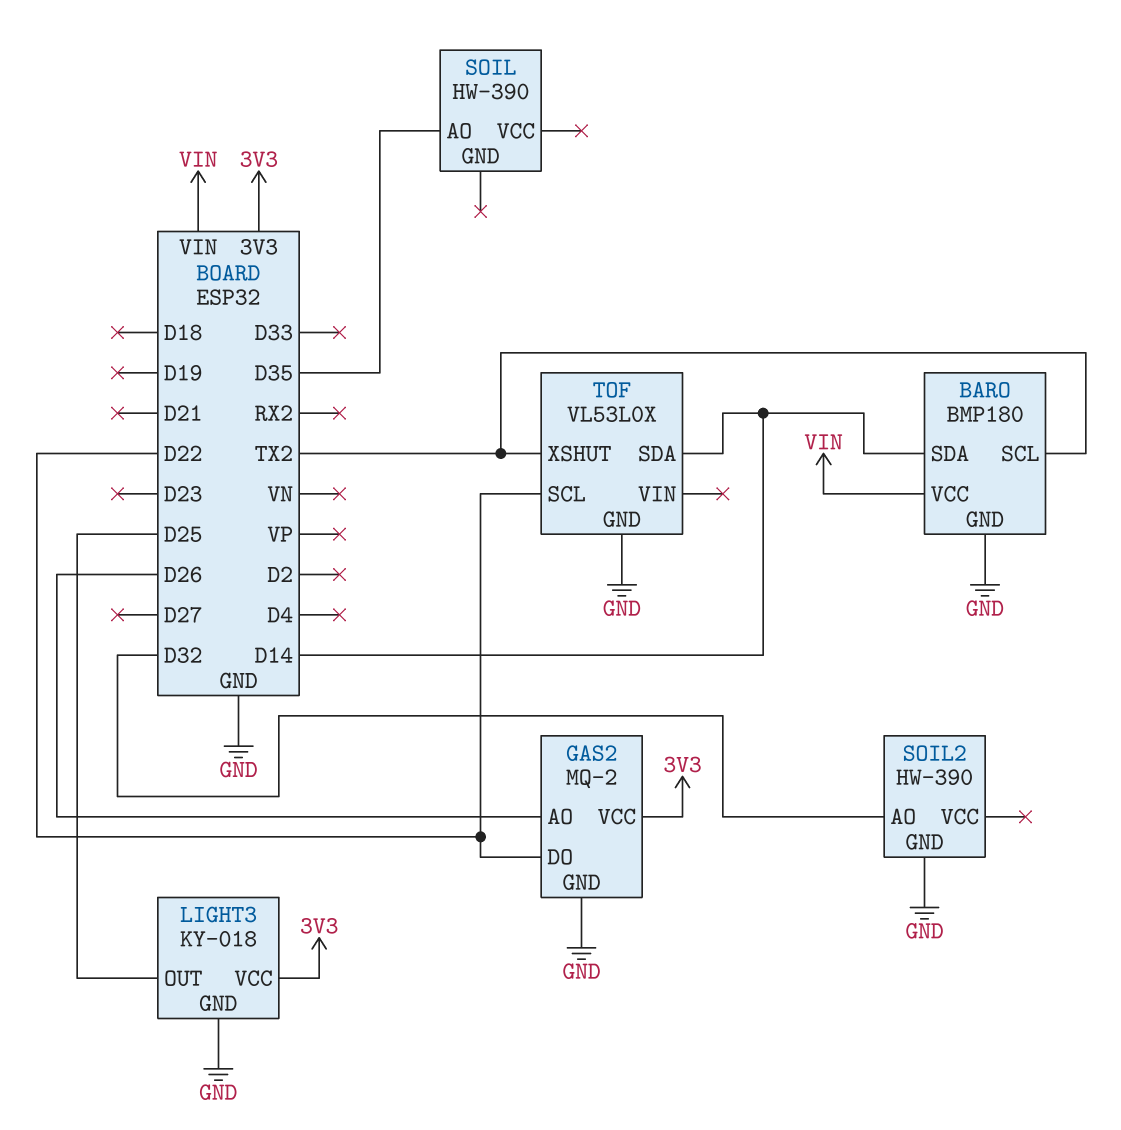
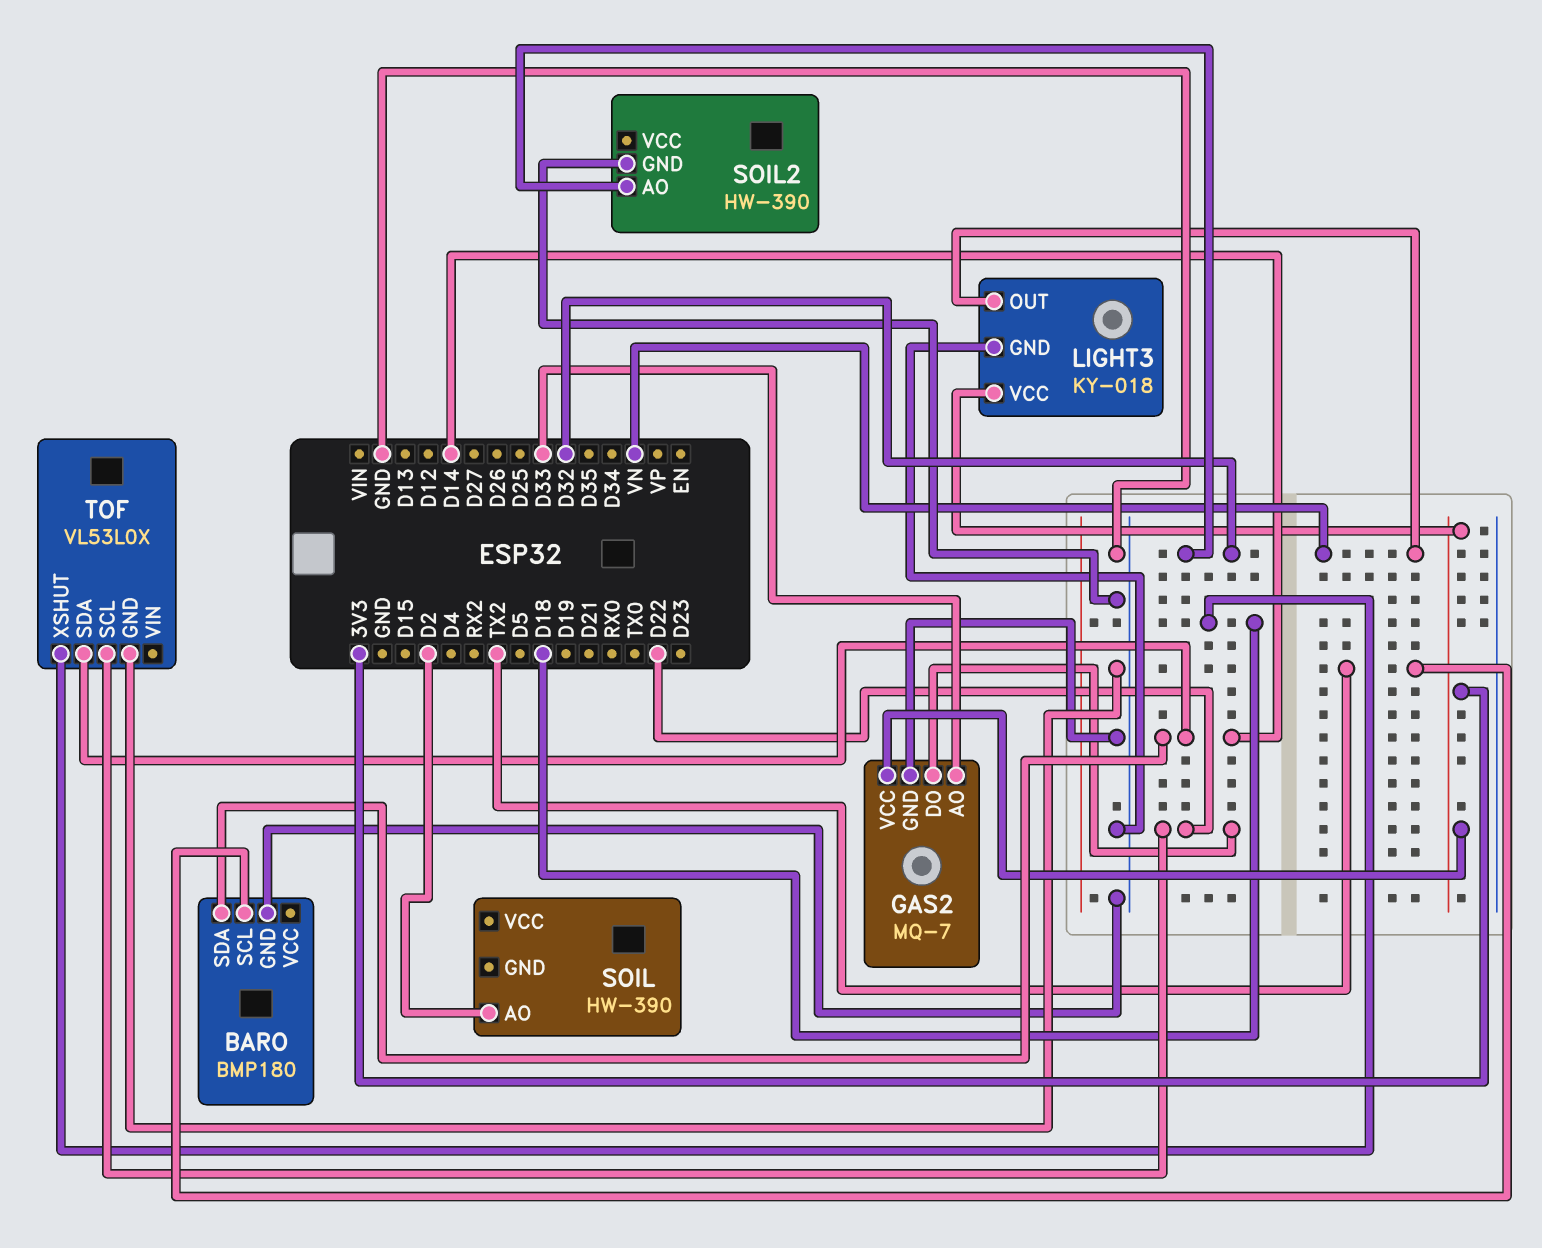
BARO pin VCC: VIN -> none
GAS2: MQ-2 -> MQ-7
GAS2 pin AO: D26 -> D33
LIGHT3 pin OUT: D25 -> VN
SOIL pin AO: D35 -> D2
TOF pin XSHUT: TX2 -> D18

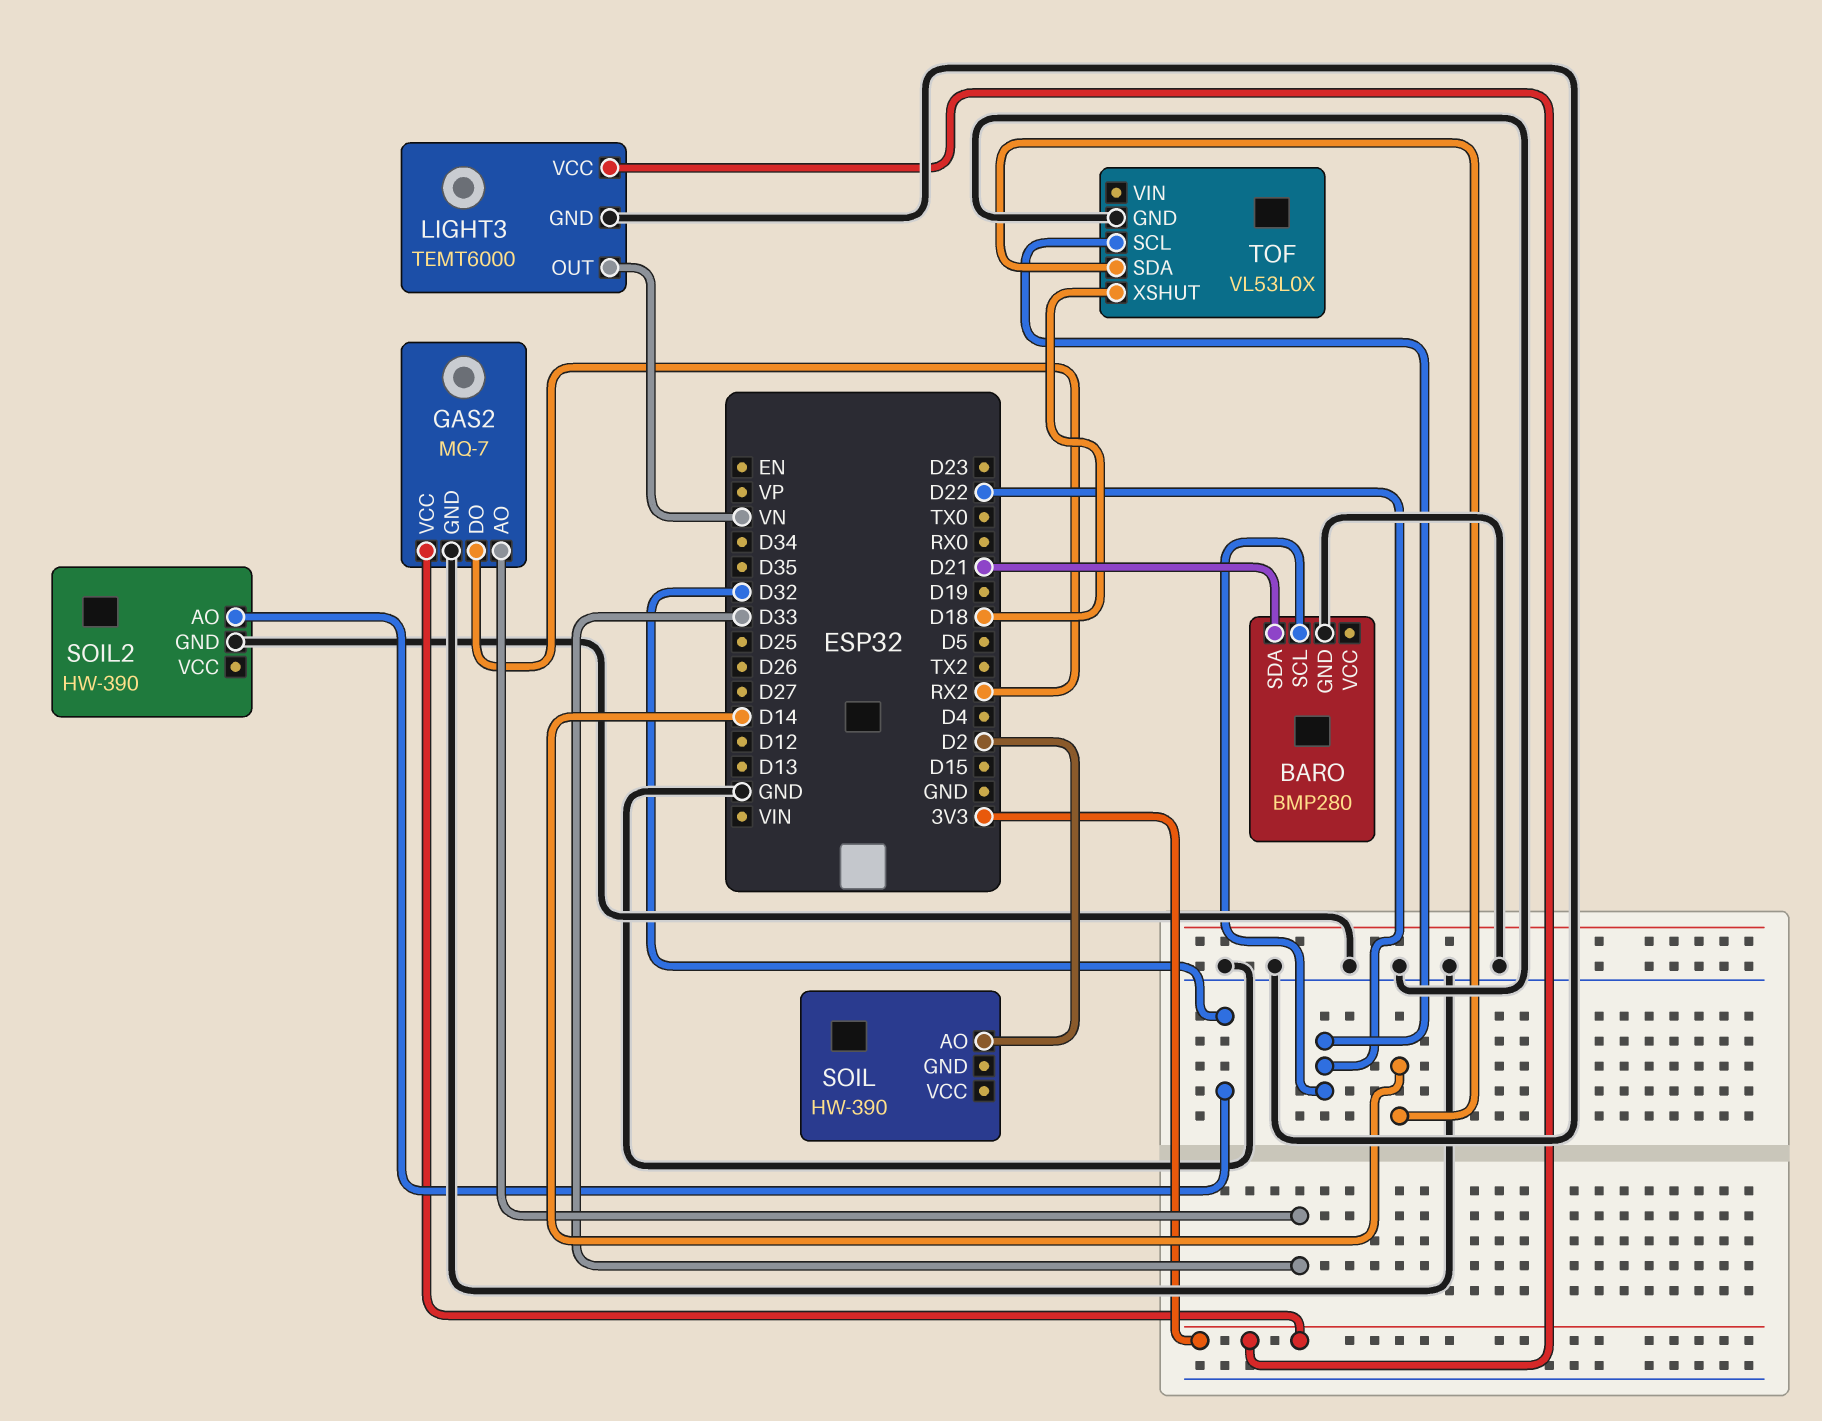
BARO: BMP180 -> BMP280
BARO pin SCL: TX2 -> D22
BARO pin SDA: D14 -> D21
GAS2 pin DO: D22 -> RX2
LIGHT3: KY-018 -> TEMT6000

